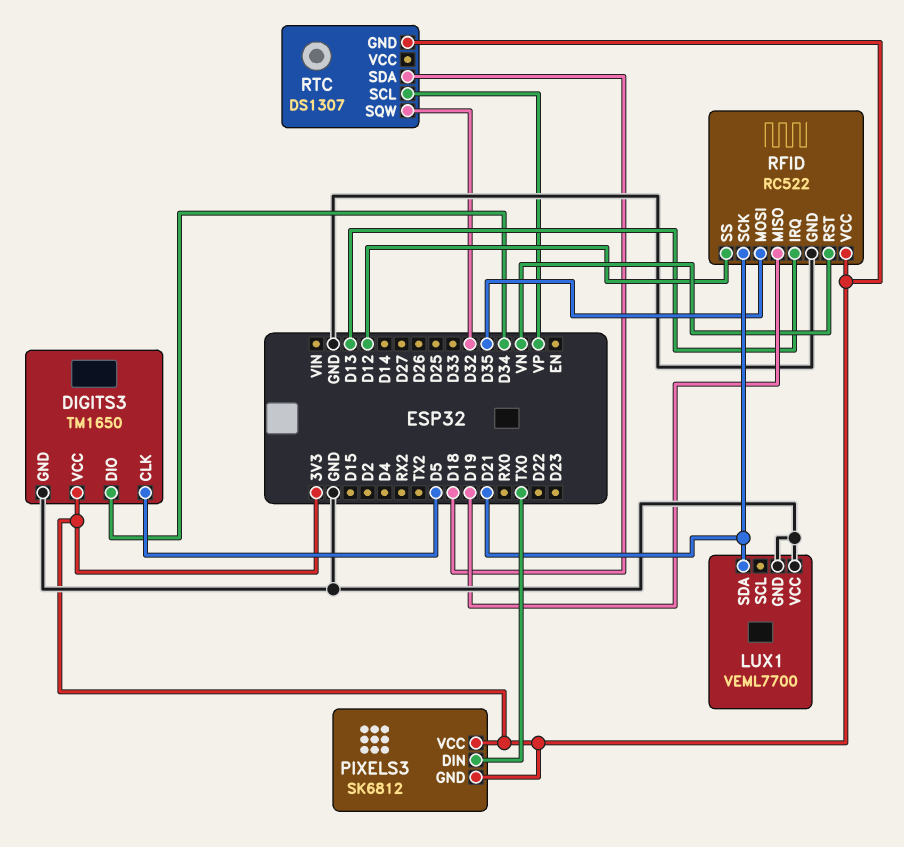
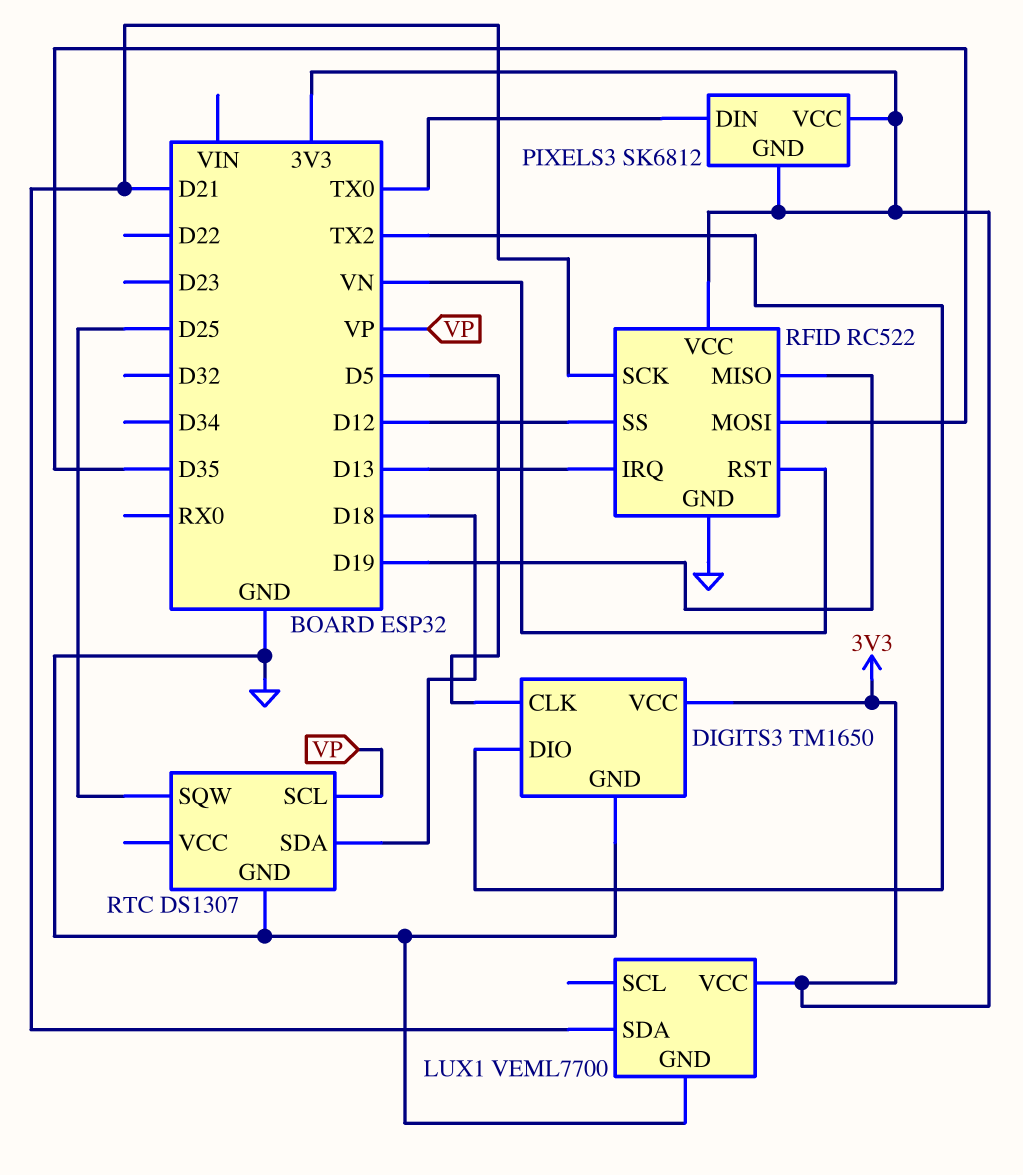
DIGITS3 pin DIO: D34 -> TX2
LUX1 pin VCC: GND -> 3V3
RTC pin GND: 3V3 -> GND
RTC pin SQW: D32 -> D25

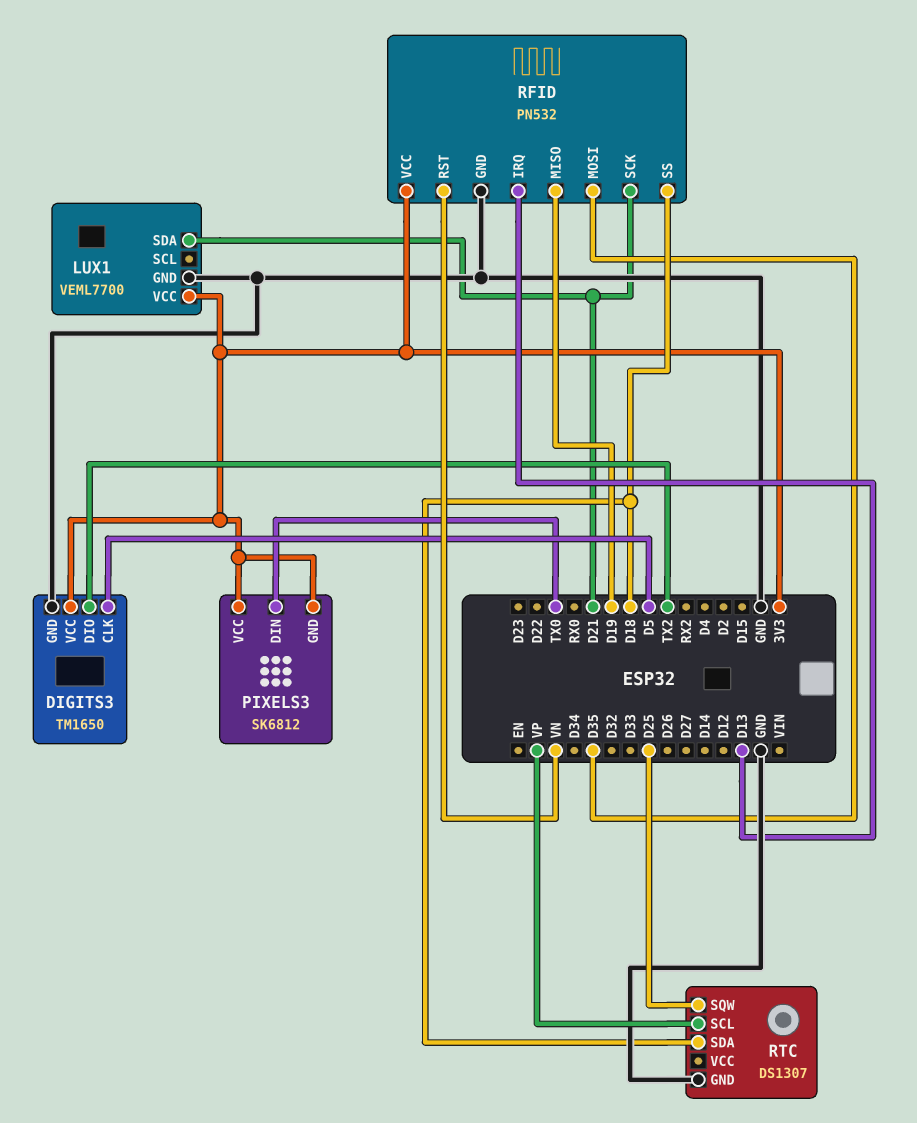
RFID: RC522 -> PN532
RFID pin SS: D12 -> D18

